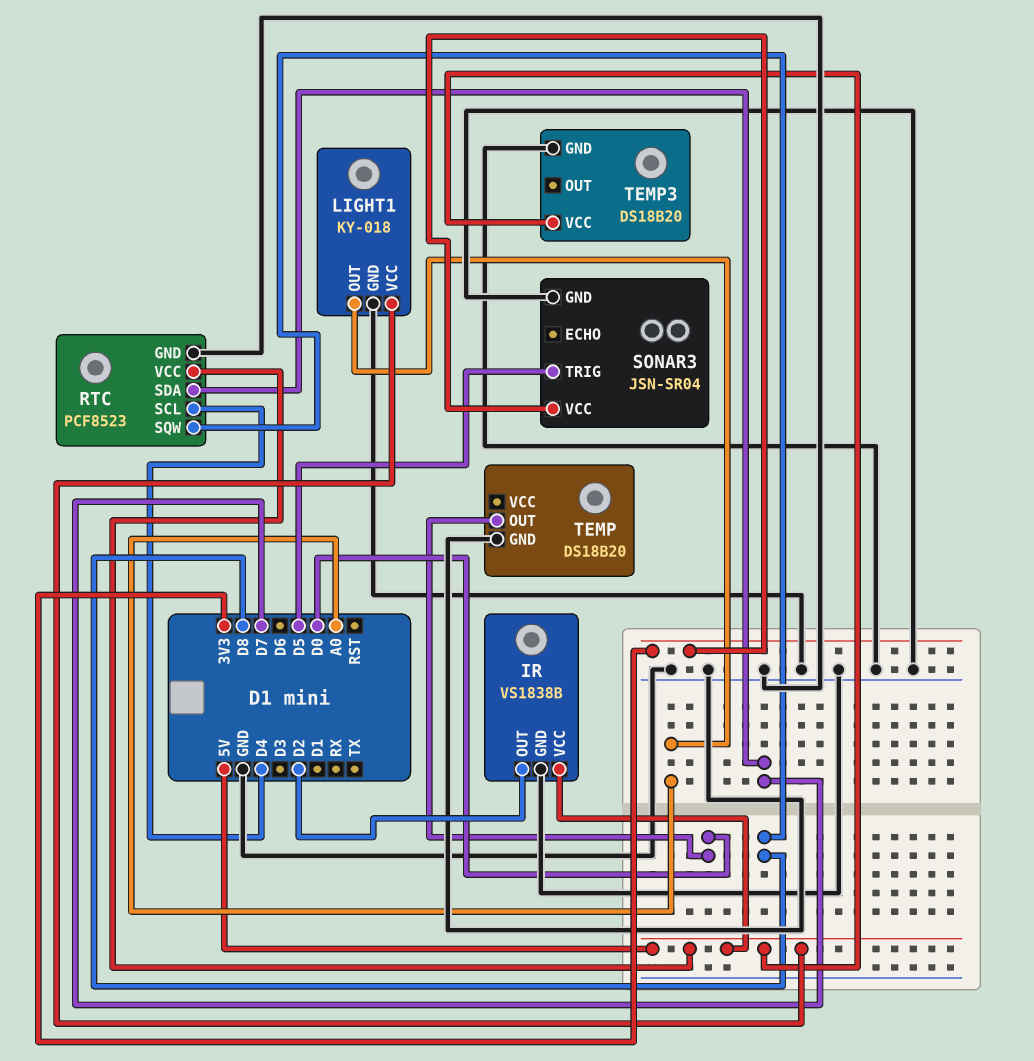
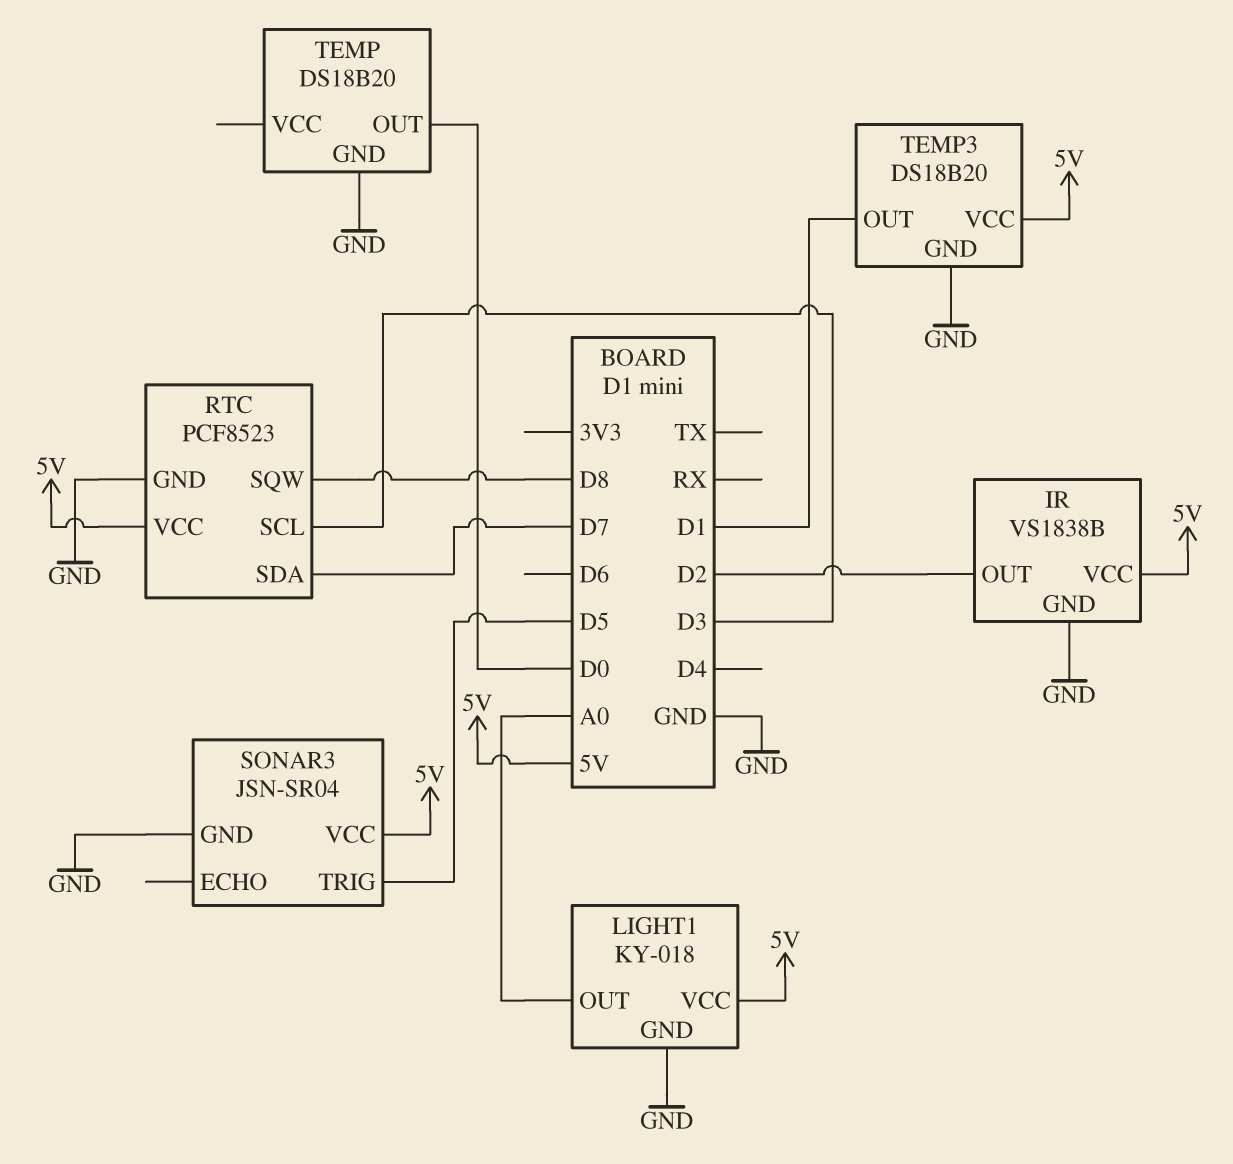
RTC pin SCL: D4 -> D3
SONAR3 pin VCC: 3V3 -> 5V
TEMP3 pin OUT: none -> D1

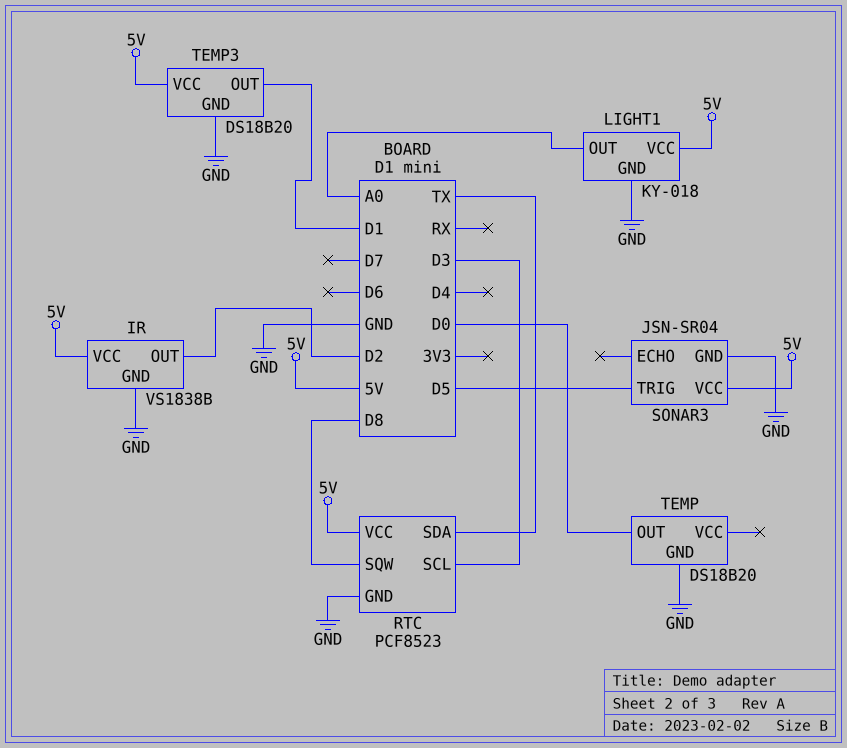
RTC pin SDA: D7 -> TX

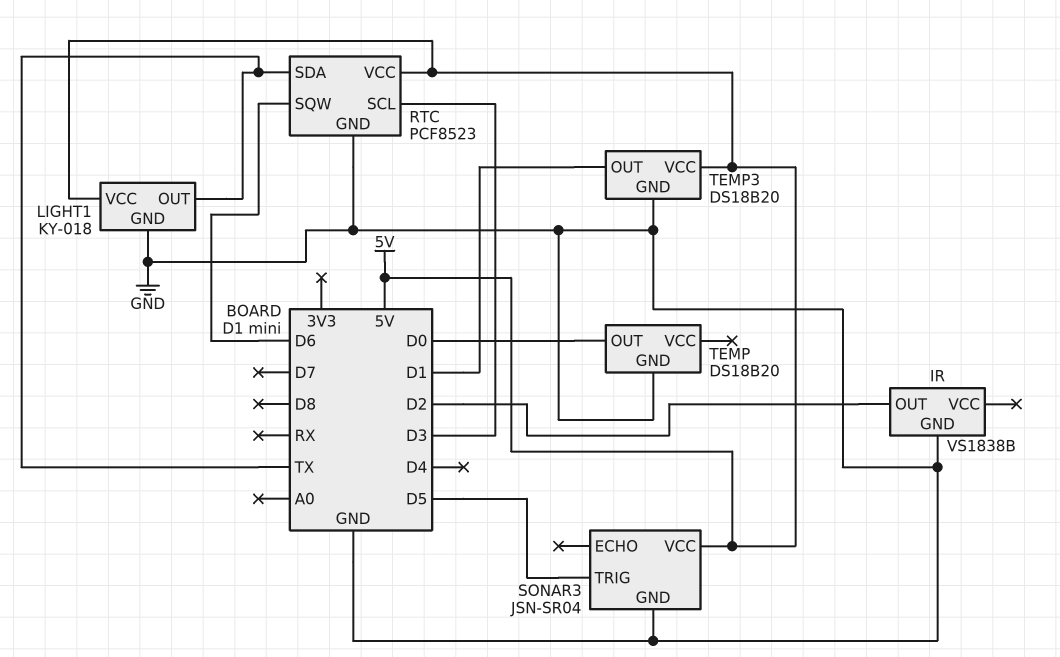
IR pin VCC: 5V -> none
LIGHT1 pin OUT: A0 -> TX
RTC pin SQW: D8 -> D6

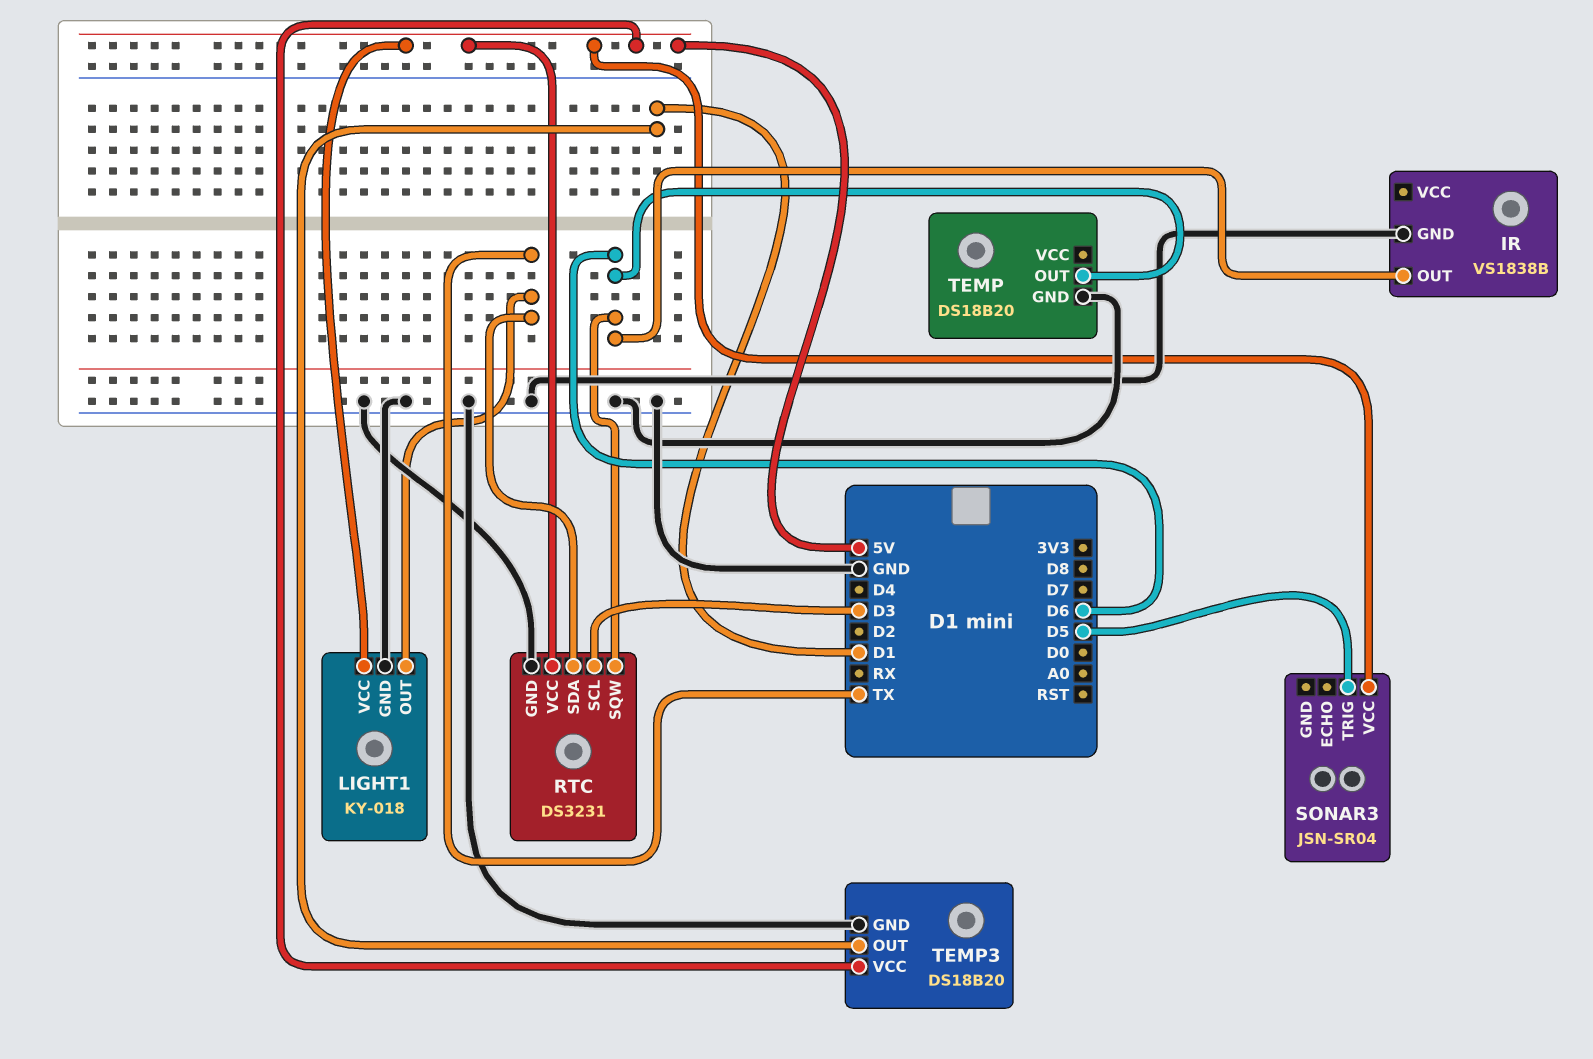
IR pin OUT: D2 -> D6
RTC: PCF8523 -> DS3231
SONAR3 pin GND: GND -> none
TEMP pin OUT: D0 -> D6

